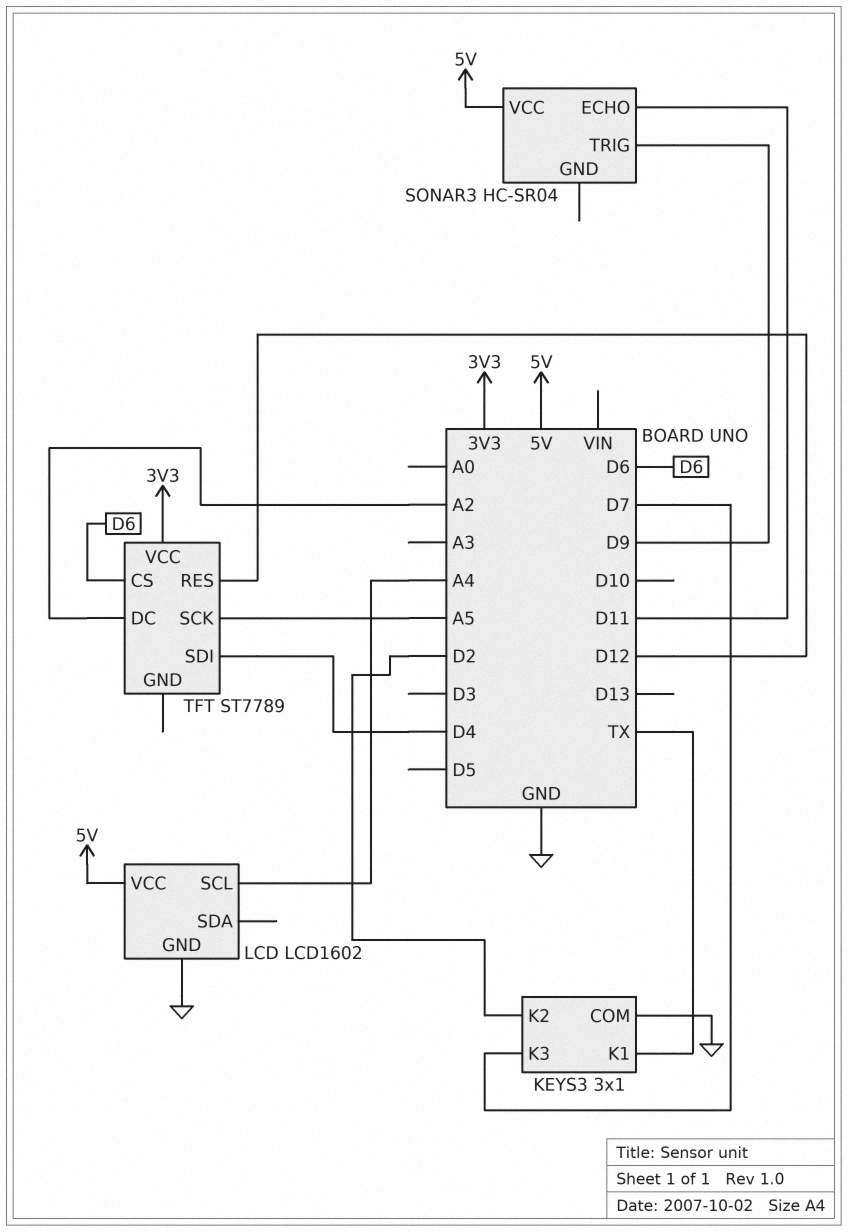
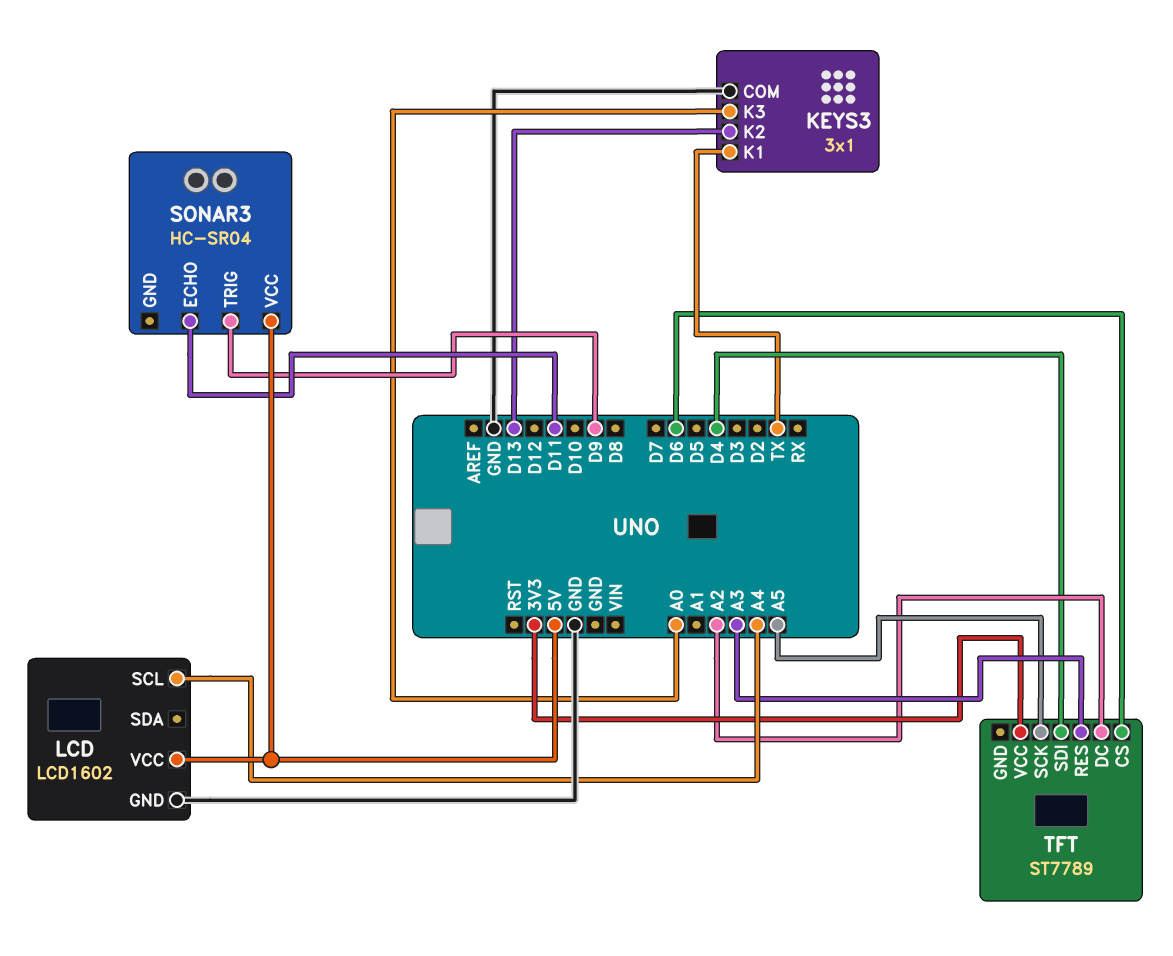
KEYS3 pin K2: D2 -> D13
KEYS3 pin K3: D7 -> A0
TFT pin RES: D12 -> A3

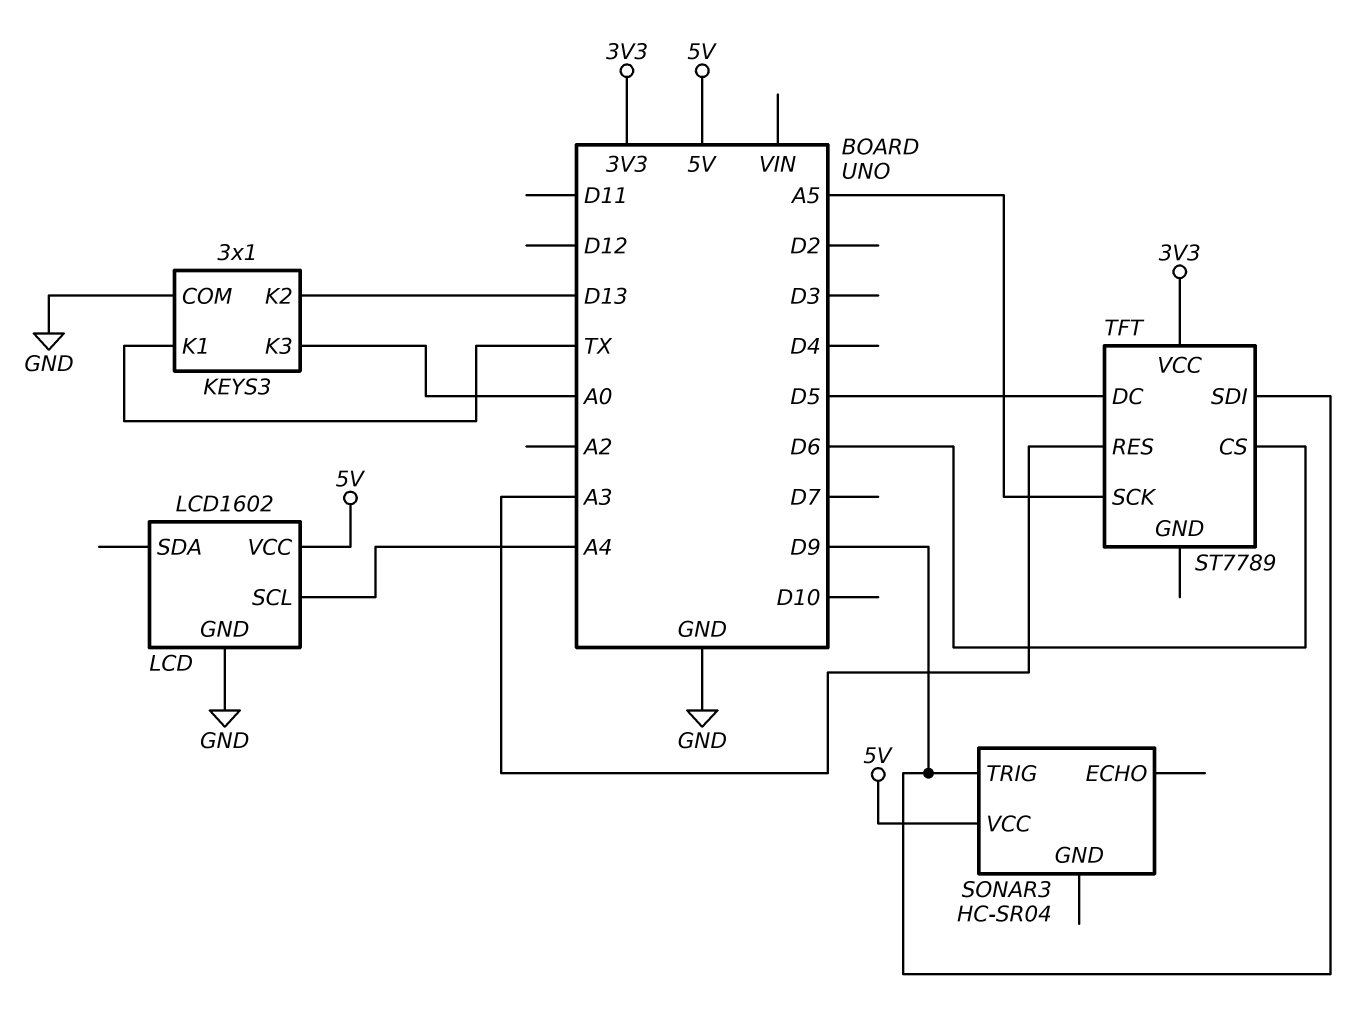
SONAR3 pin ECHO: D11 -> none
TFT pin DC: A2 -> D5
TFT pin SDI: D4 -> D9

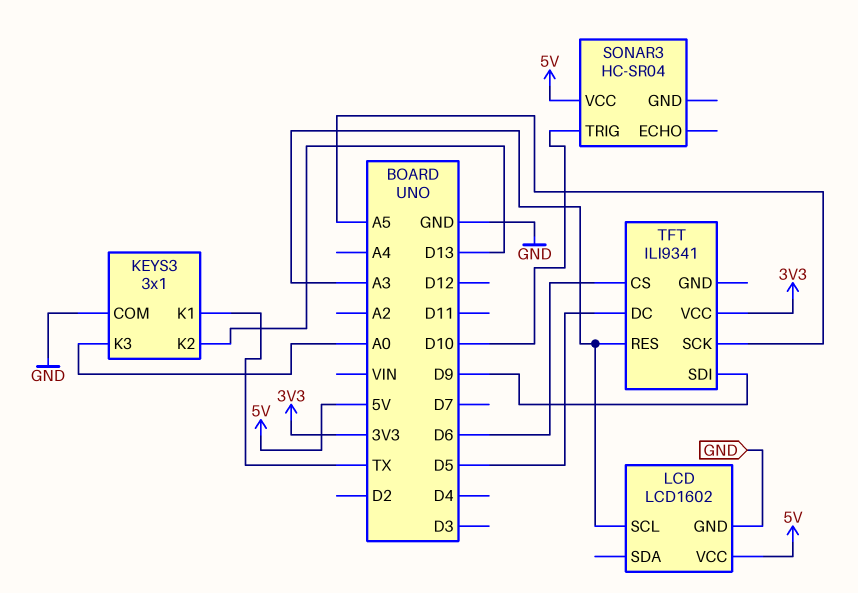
LCD pin SCL: A4 -> A3
SONAR3 pin TRIG: D9 -> D10
TFT: ST7789 -> ILI9341

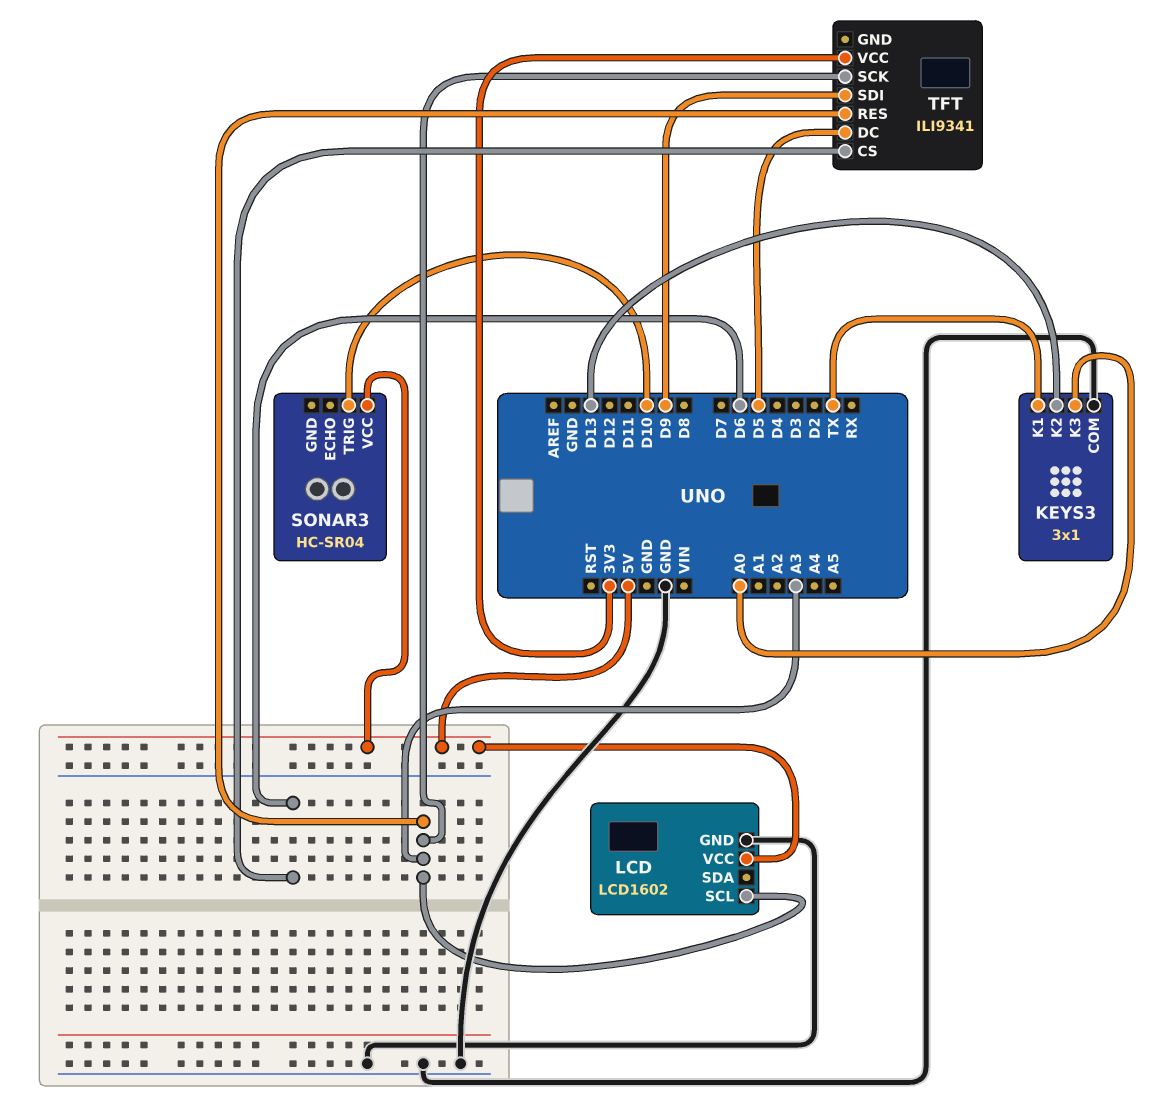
TFT pin SCK: A5 -> A3

